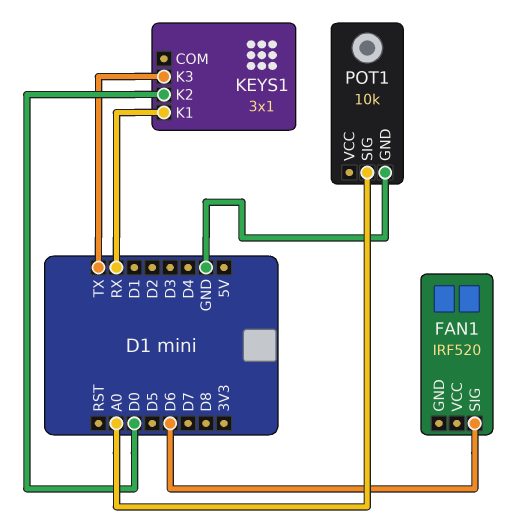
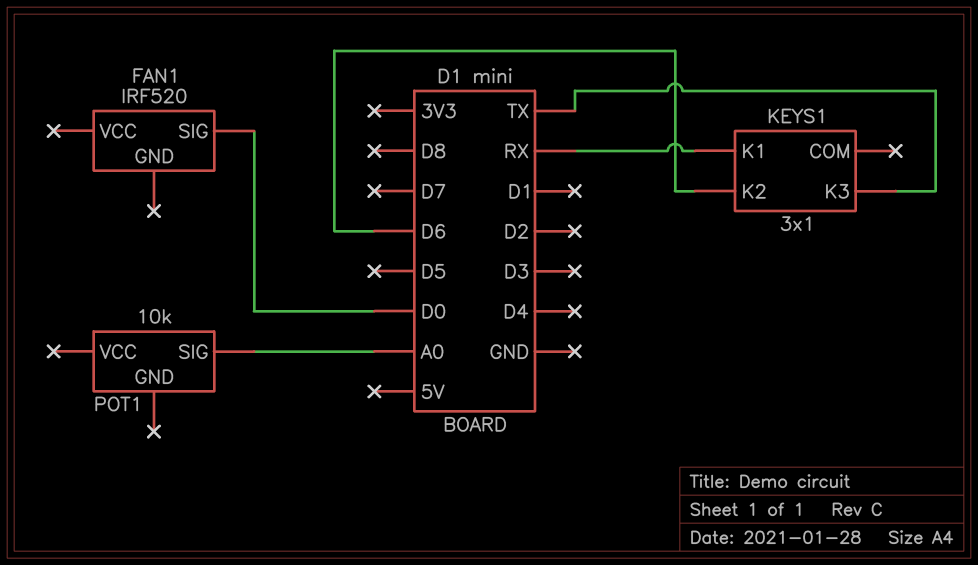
FAN1 pin SIG: D6 -> D0
KEYS1 pin K2: D0 -> D6
POT1 pin GND: GND -> none

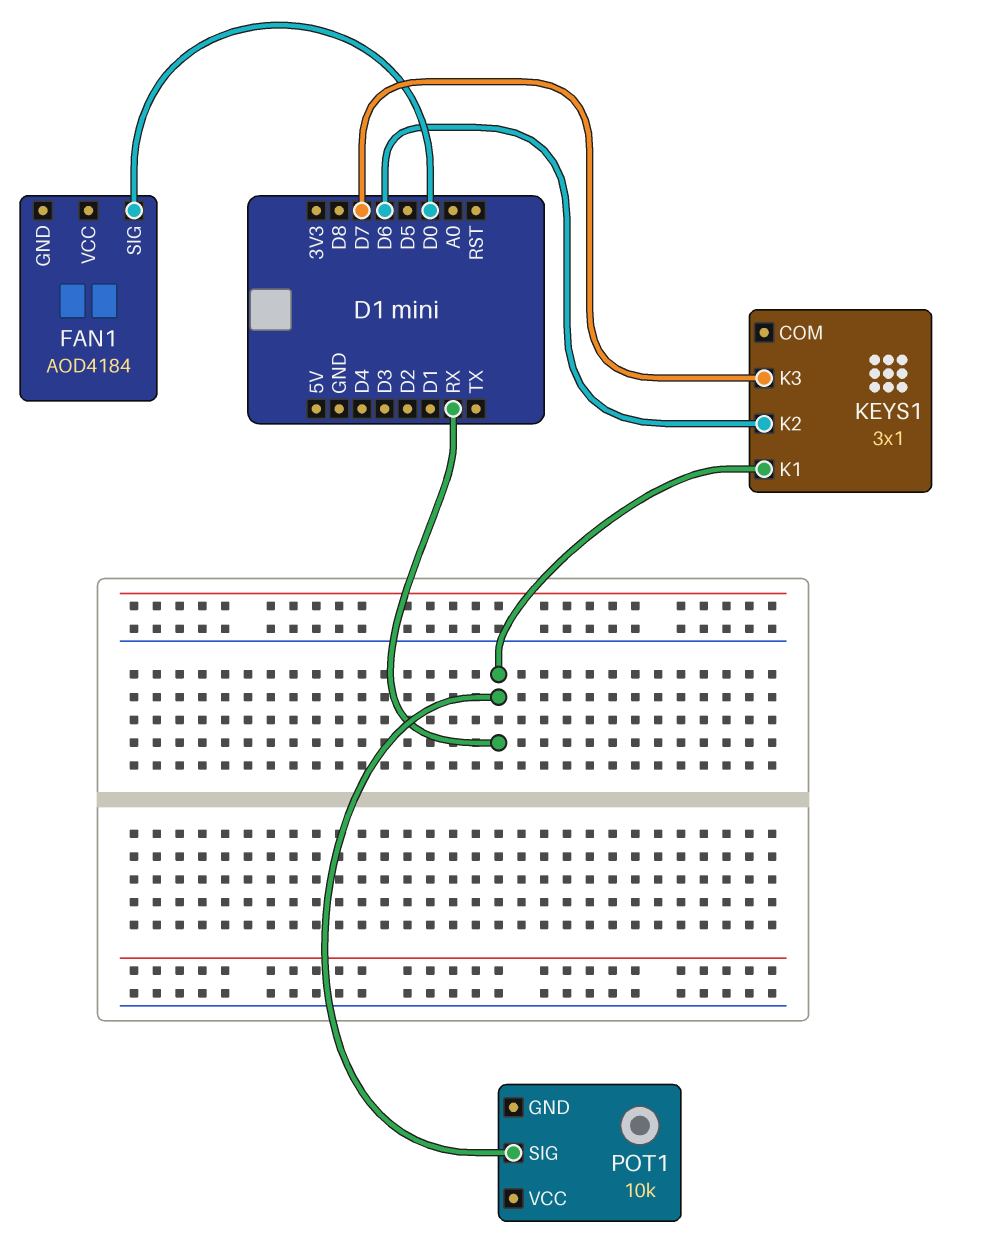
FAN1: IRF520 -> AOD4184
KEYS1 pin K3: TX -> D7
POT1 pin SIG: A0 -> RX

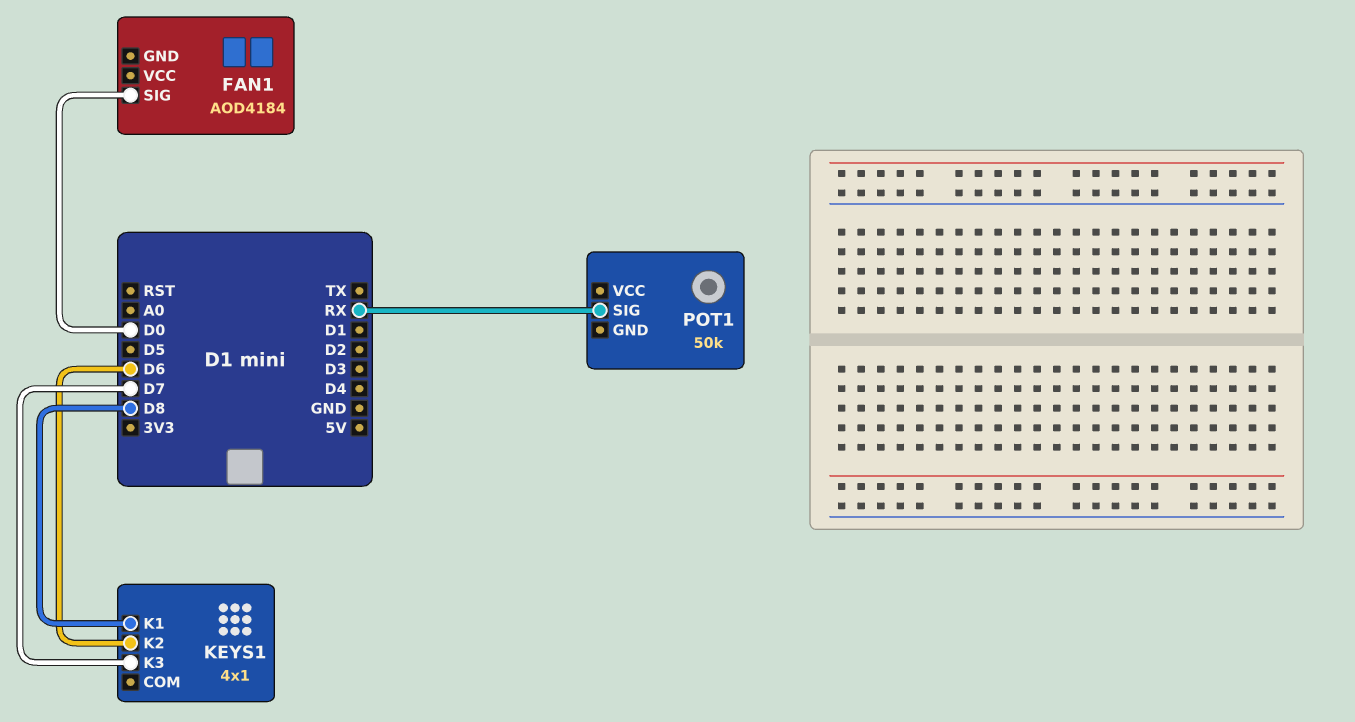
KEYS1: 3x1 -> 4x1
KEYS1 pin K1: RX -> D8
POT1: 10k -> 50k

